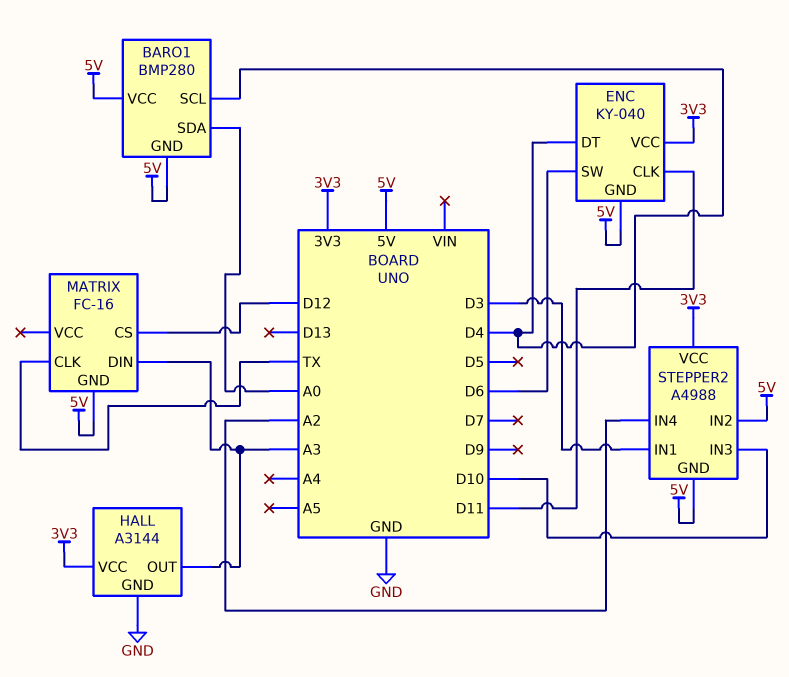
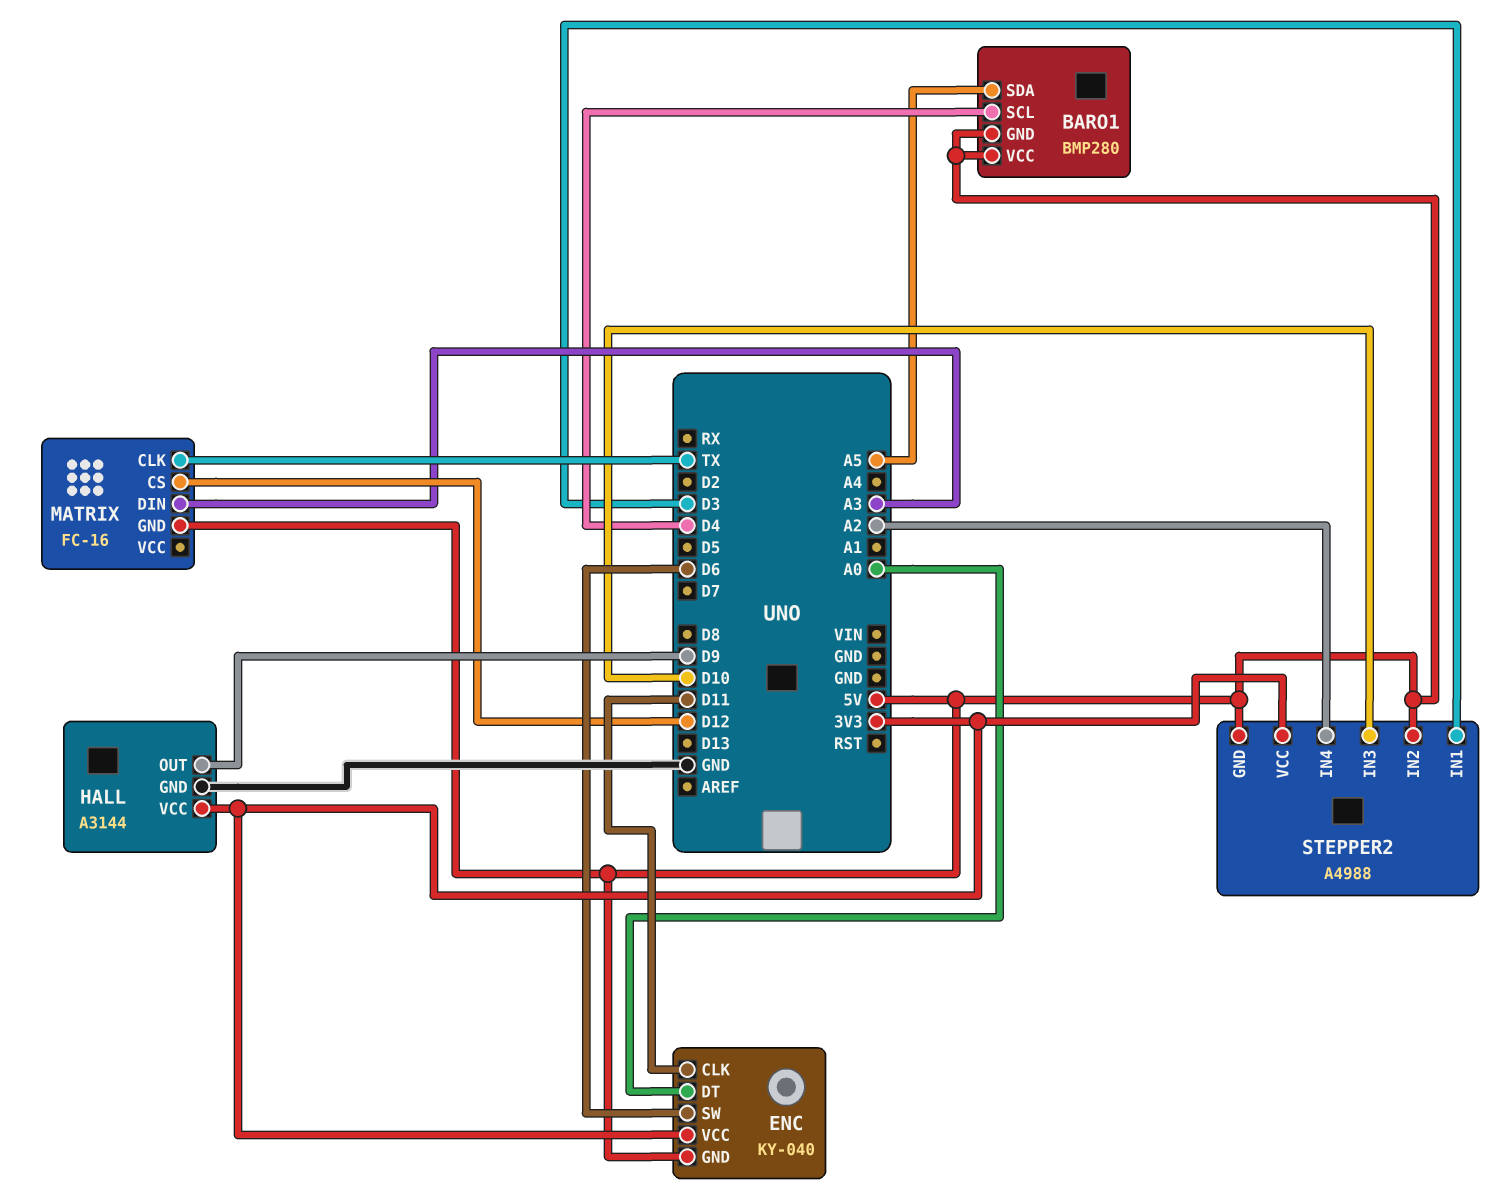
BARO1 pin SDA: A0 -> A5
ENC pin DT: D4 -> A0
HALL pin OUT: A3 -> D9

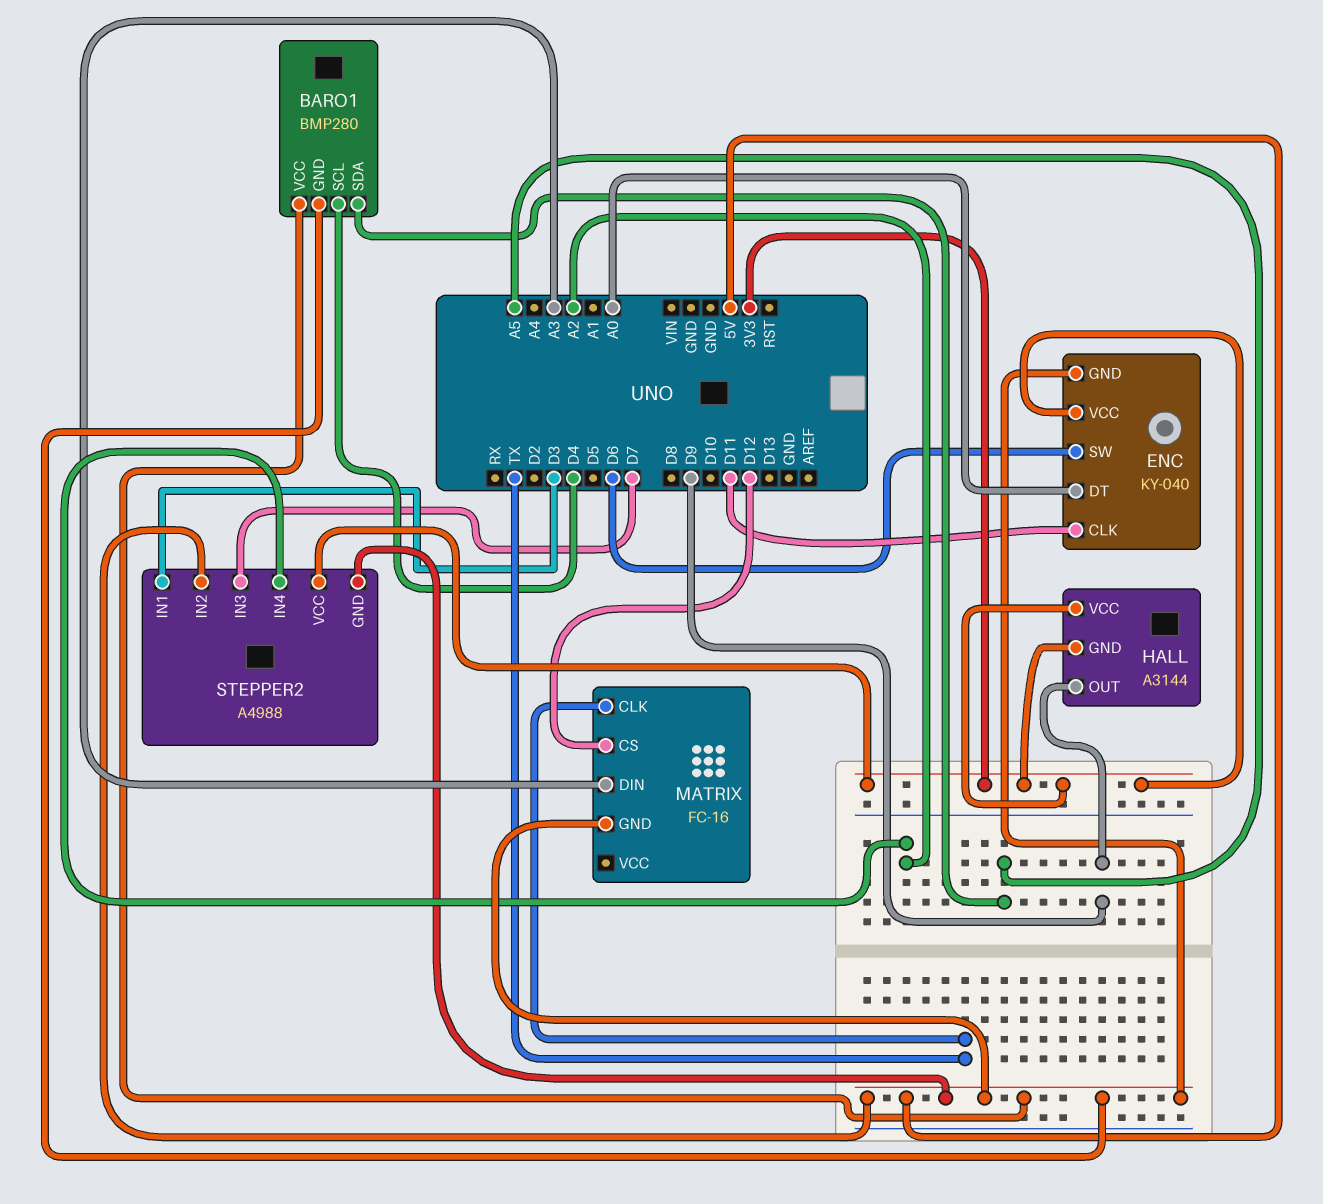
HALL pin GND: GND -> 3V3
STEPPER2 pin IN3: D10 -> D7

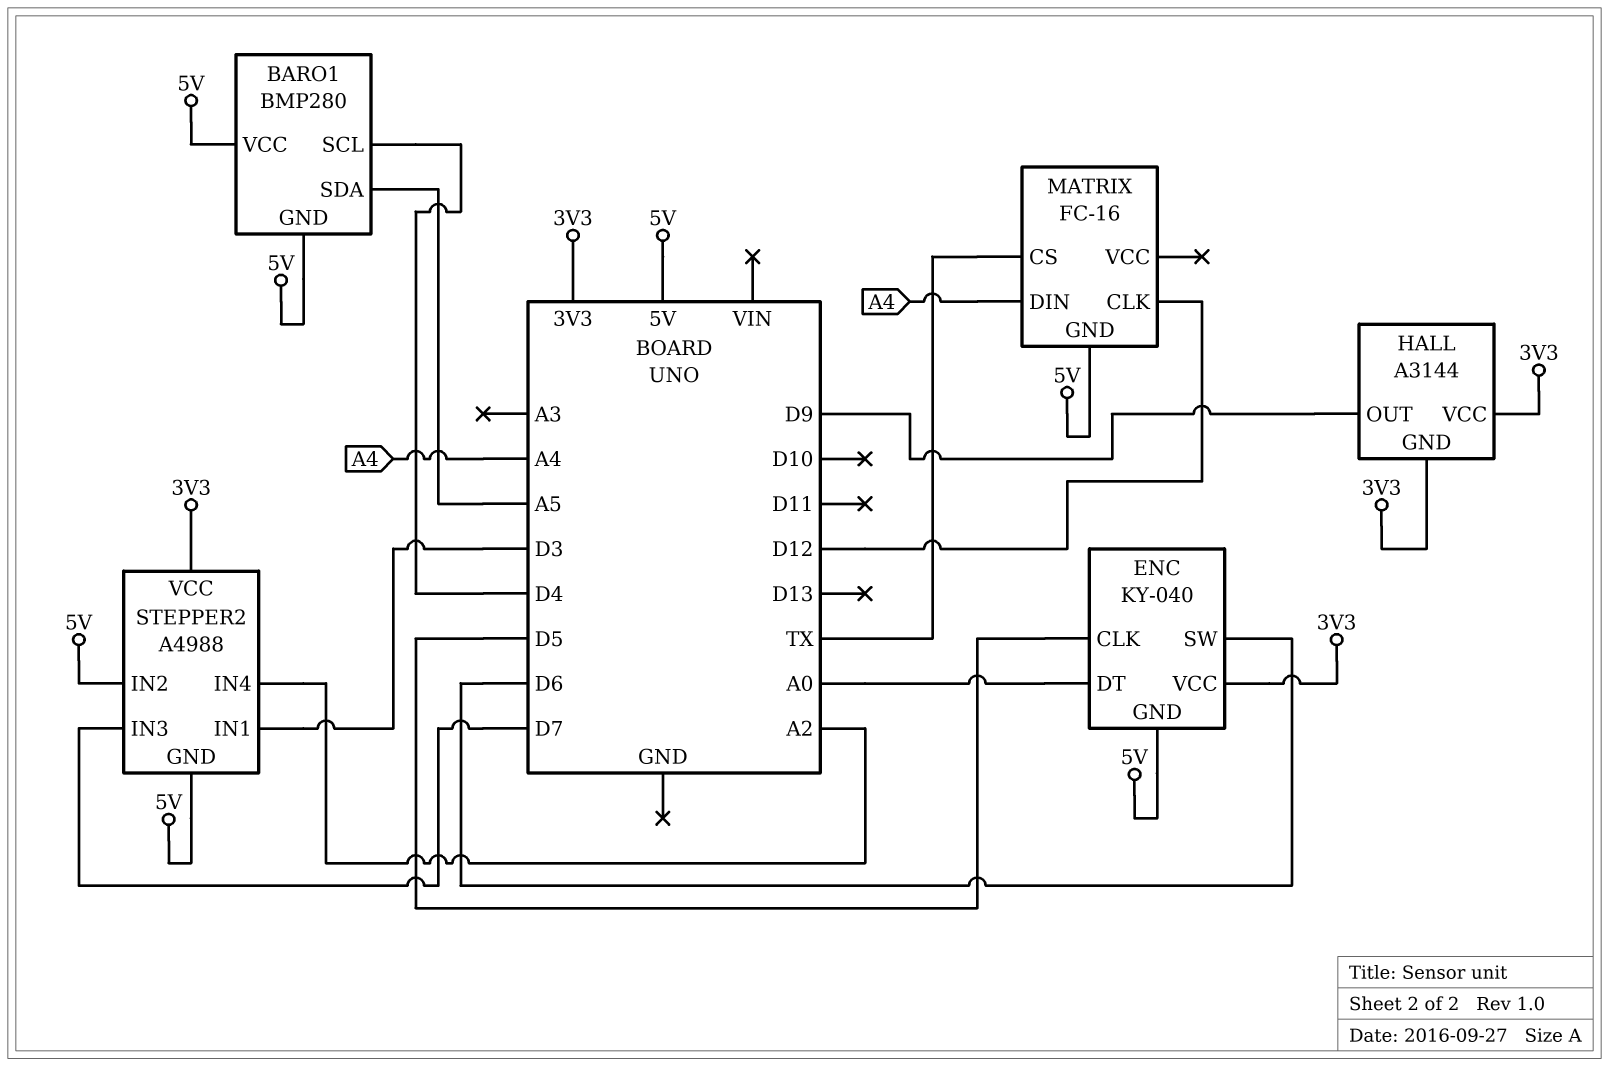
ENC pin CLK: D11 -> D5
MATRIX pin CLK: TX -> D12
MATRIX pin CS: D12 -> TX
MATRIX pin DIN: A3 -> A4

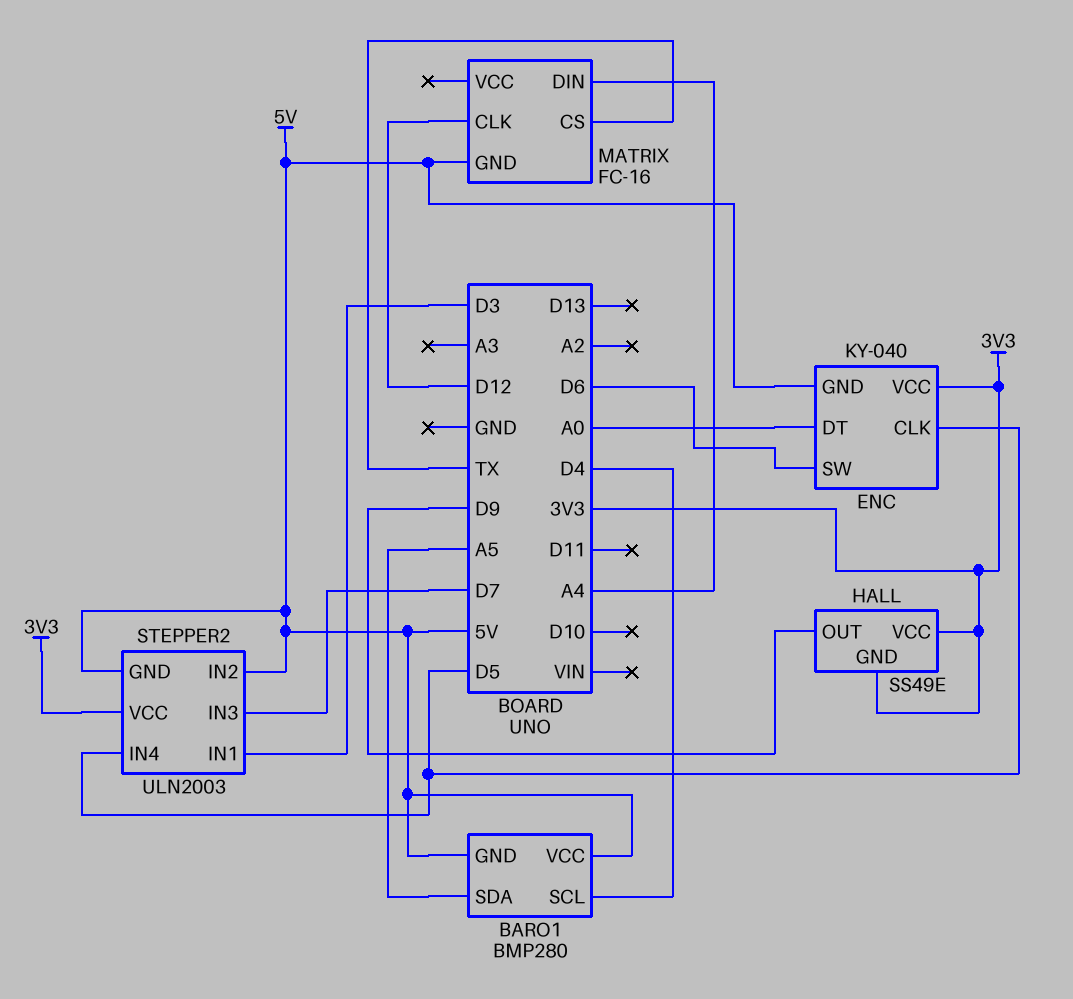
HALL: A3144 -> SS49E
STEPPER2: A4988 -> ULN2003
STEPPER2 pin IN4: A2 -> D5

